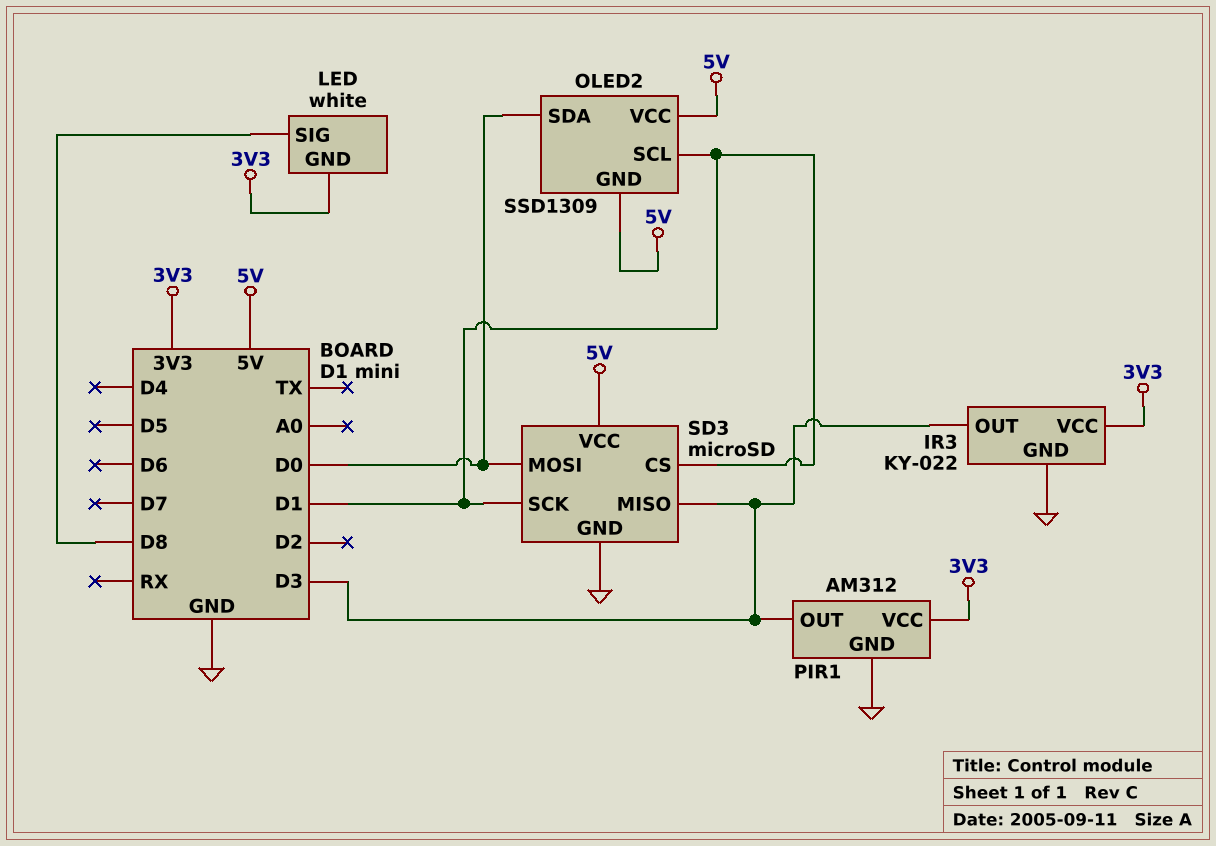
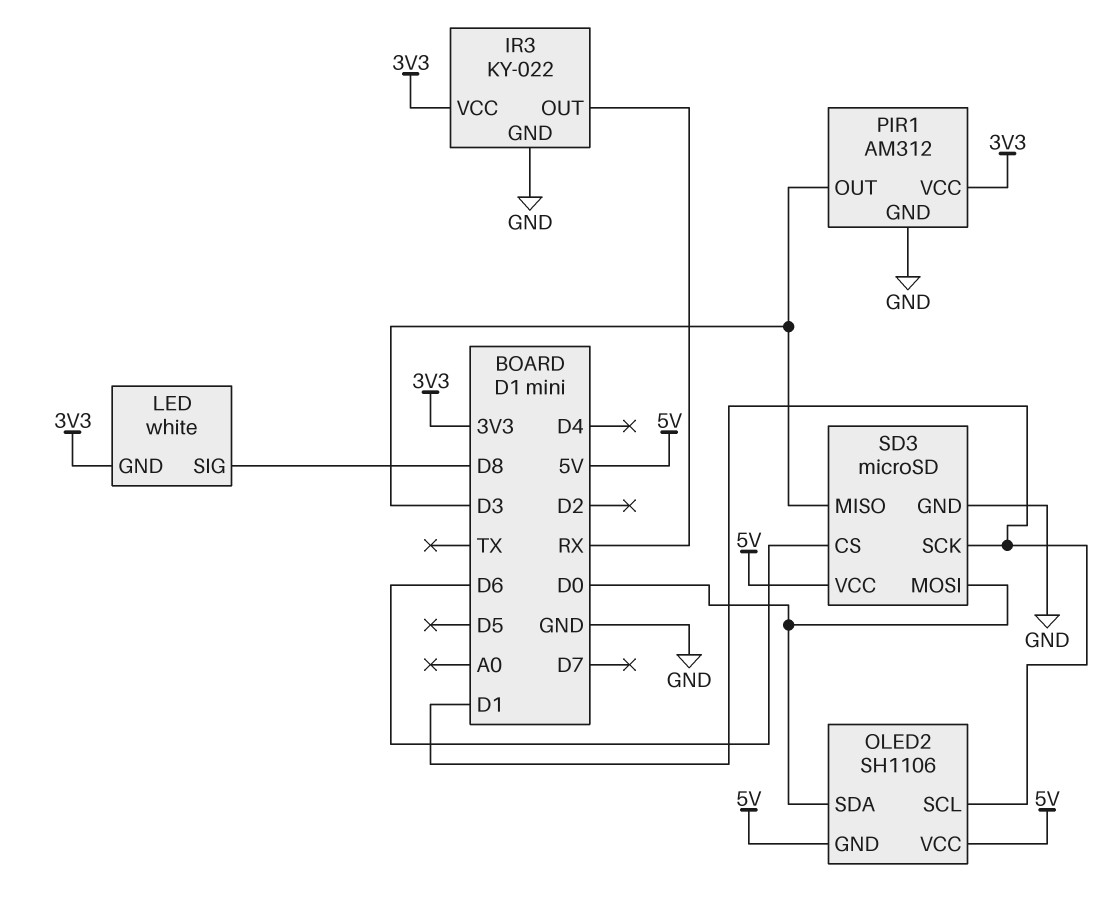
IR3 pin OUT: D3 -> RX
OLED2: SSD1309 -> SH1106
SD3 pin CS: D1 -> D6

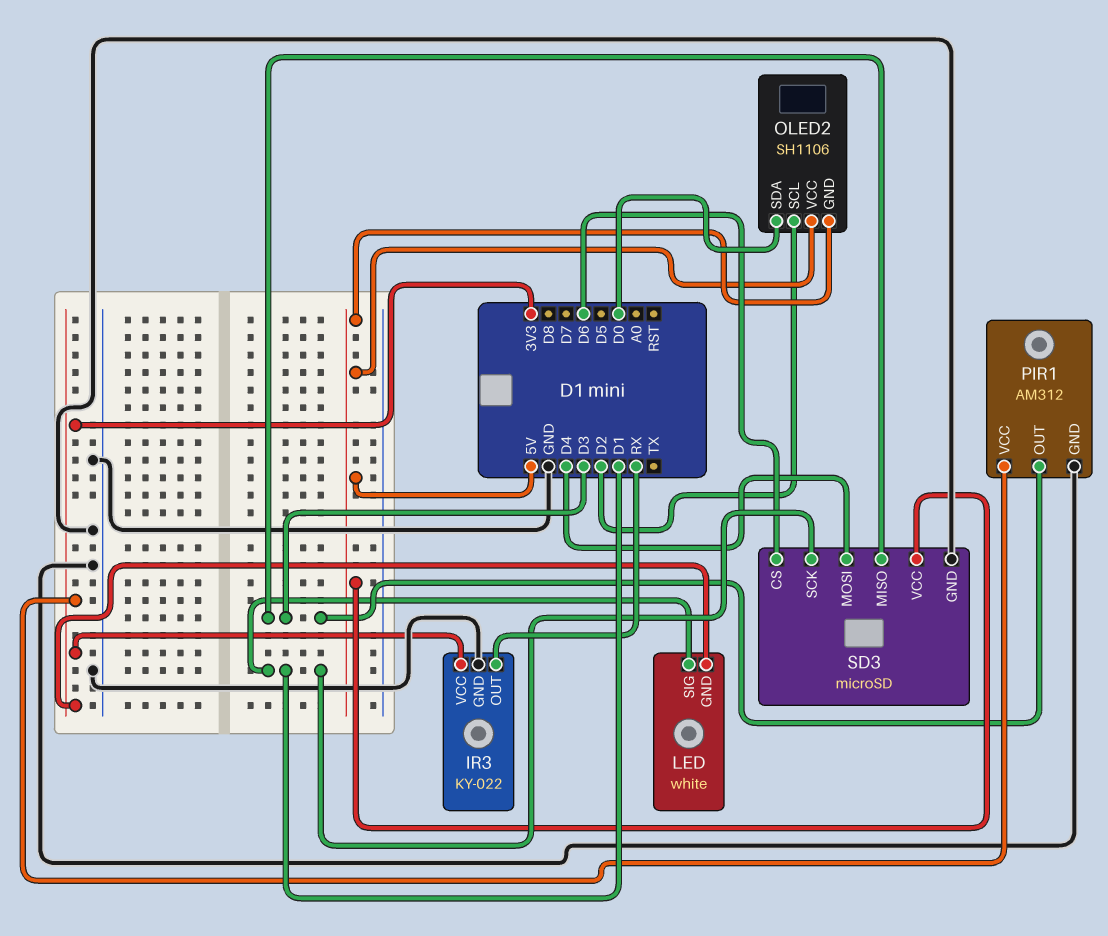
LED pin SIG: D8 -> D1
OLED2 pin SCL: D1 -> D2
SD3 pin MOSI: D0 -> D4

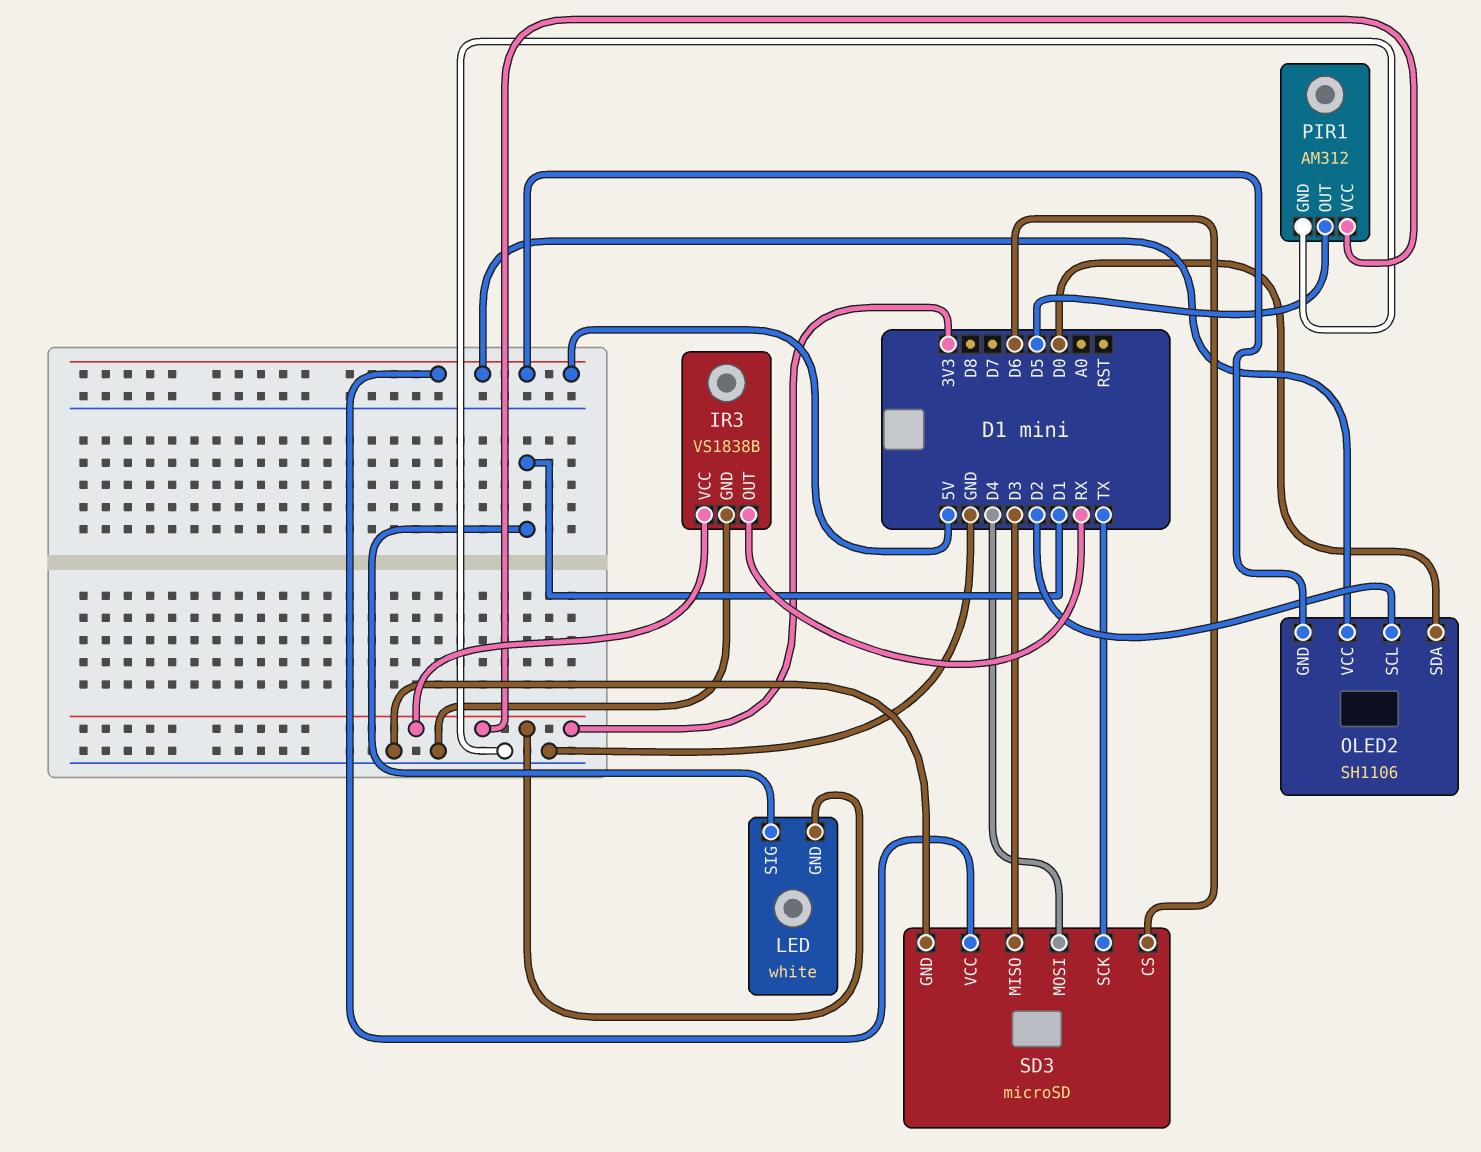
IR3: KY-022 -> VS1838B
PIR1 pin OUT: D3 -> D5
SD3 pin SCK: D1 -> TX

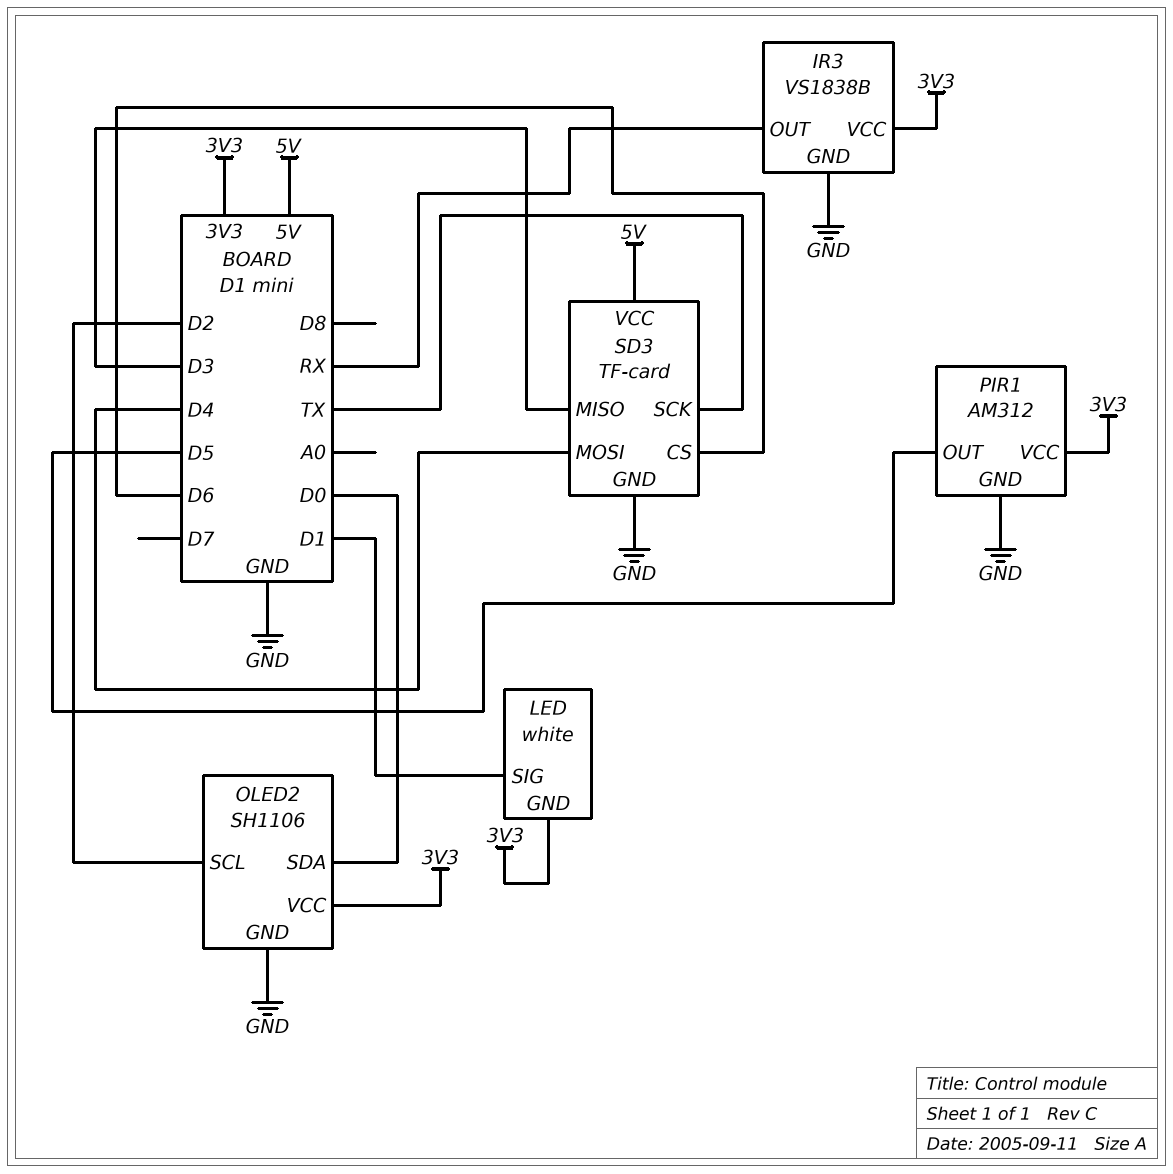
OLED2 pin GND: 5V -> GND
OLED2 pin VCC: 5V -> 3V3
SD3: microSD -> TF-card

